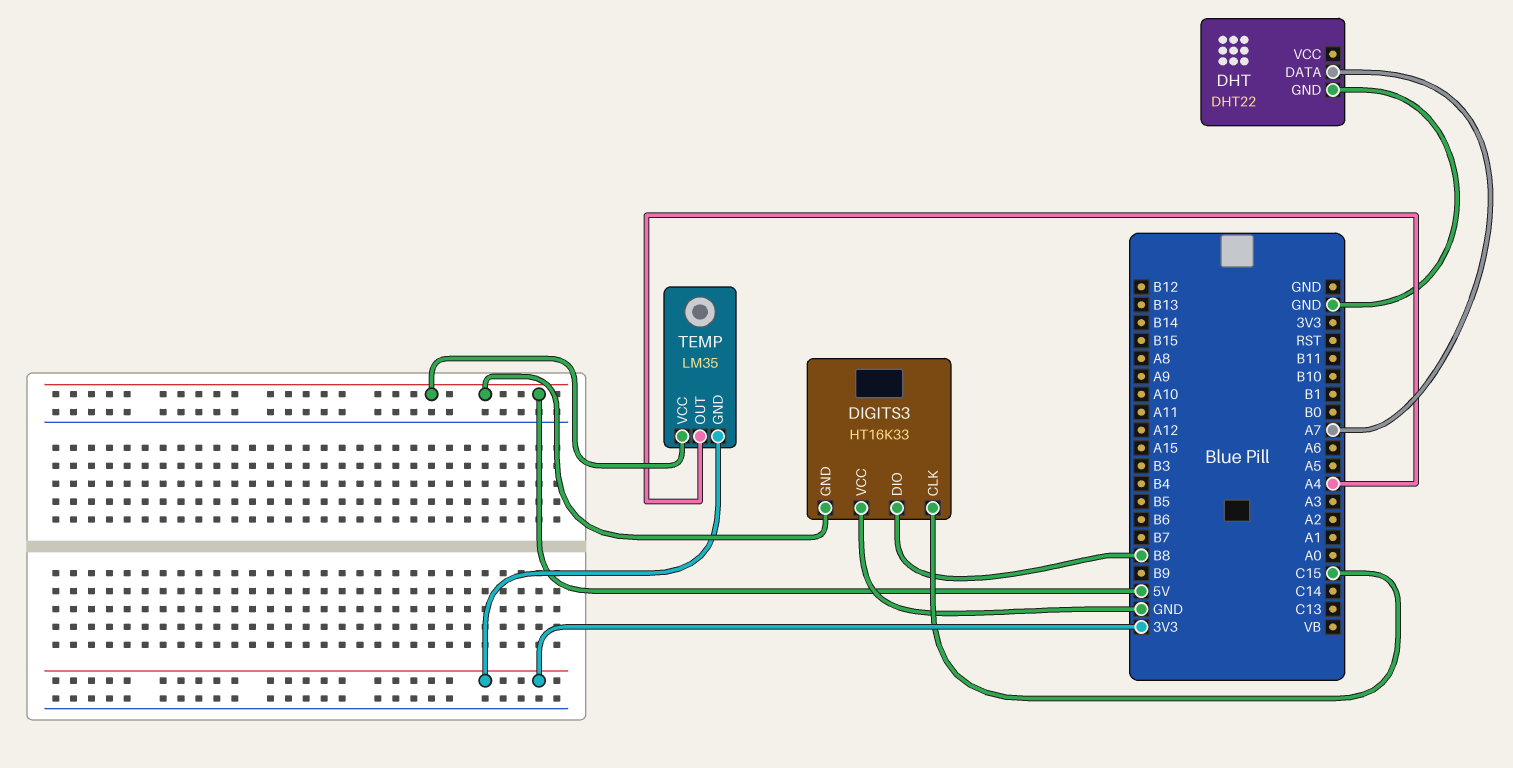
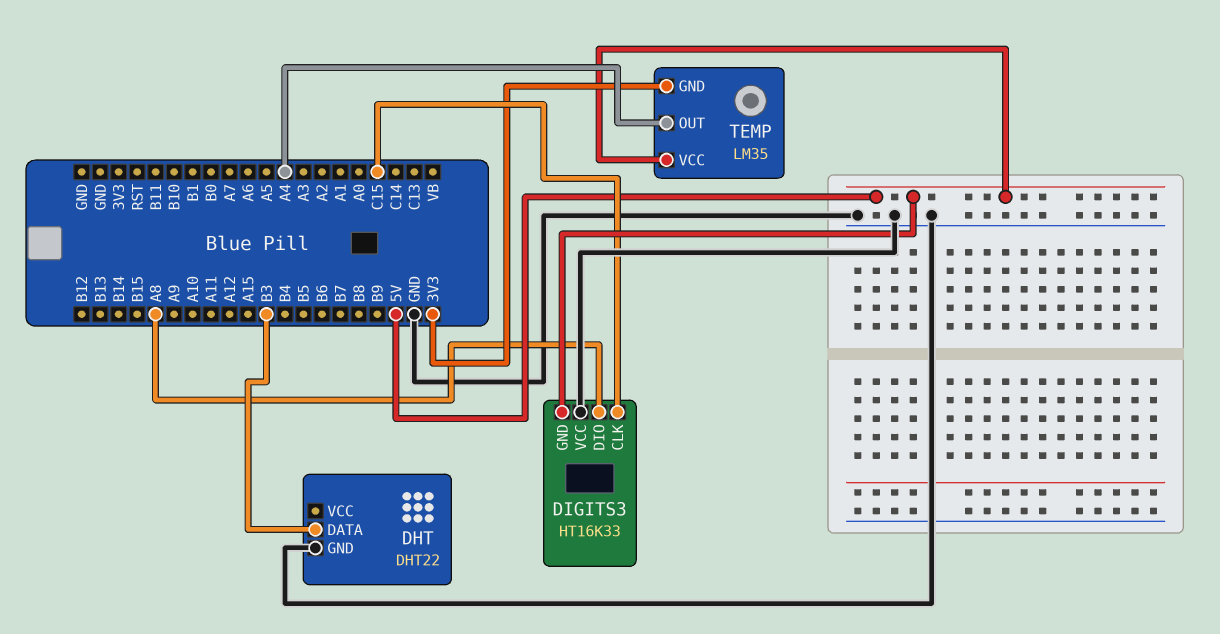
DHT pin DATA: A7 -> B3
DIGITS3 pin DIO: B8 -> A8

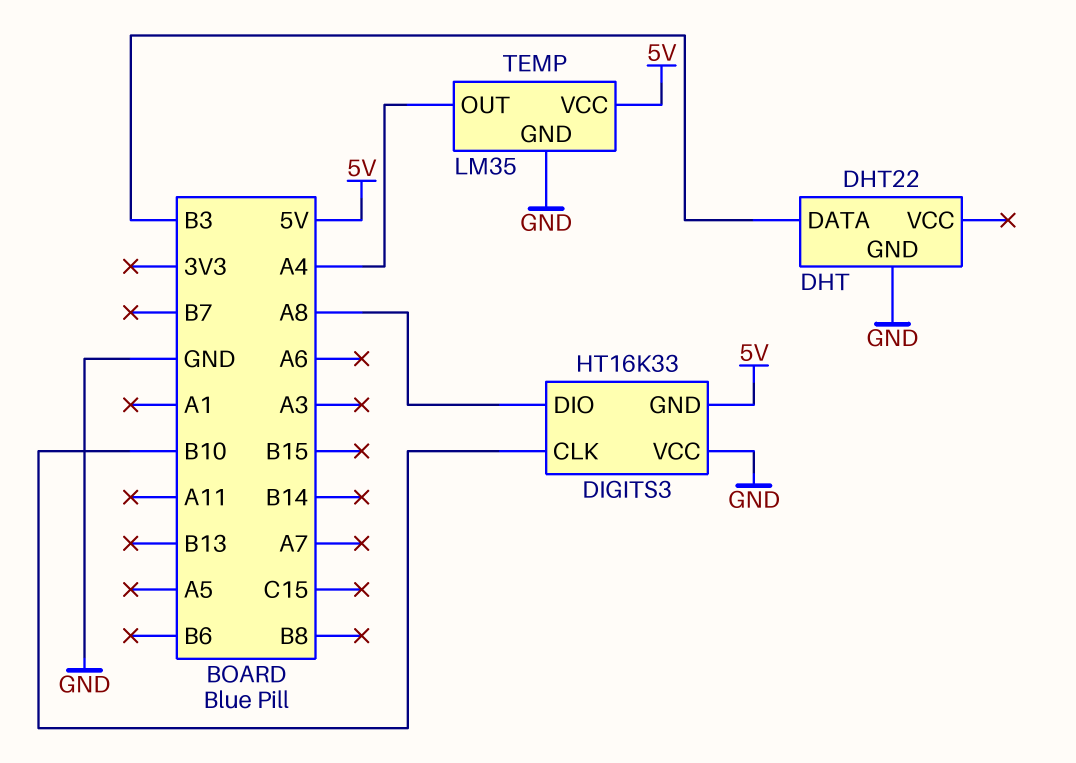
DIGITS3 pin CLK: C15 -> B10
TEMP pin GND: 3V3 -> GND

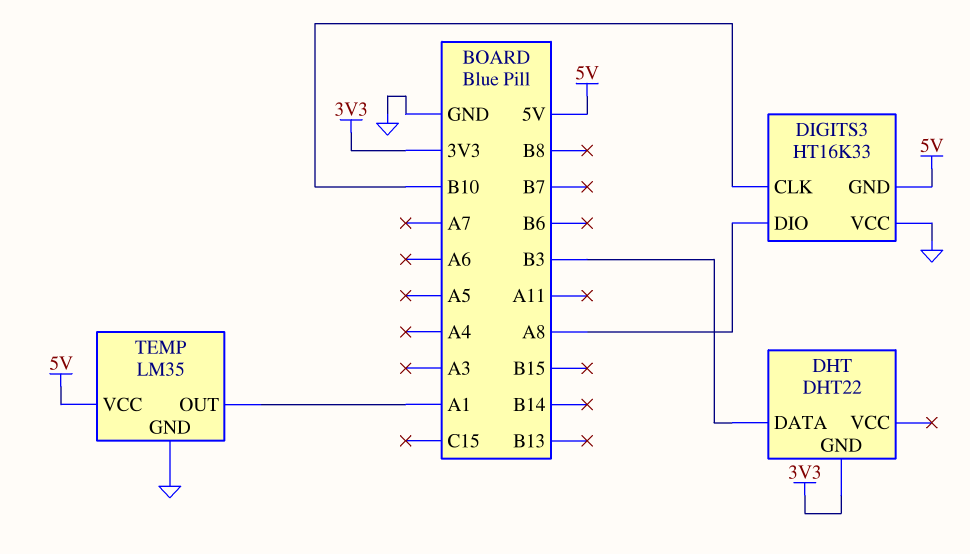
DHT pin GND: GND -> 3V3
TEMP pin OUT: A4 -> A1

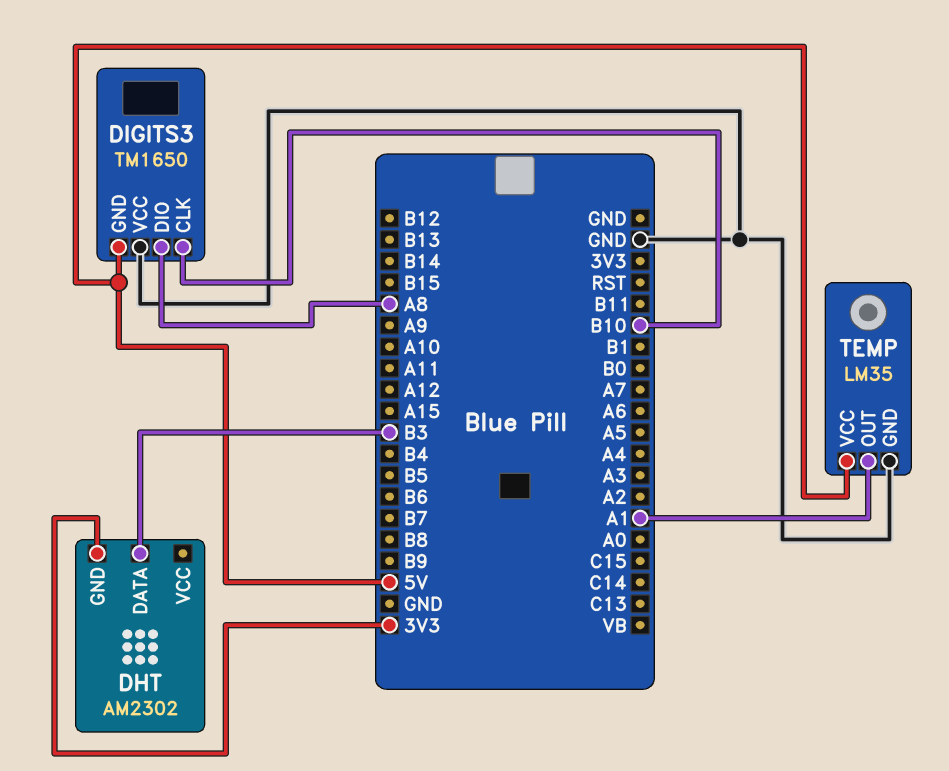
DHT: DHT22 -> AM2302
DIGITS3: HT16K33 -> TM1650

